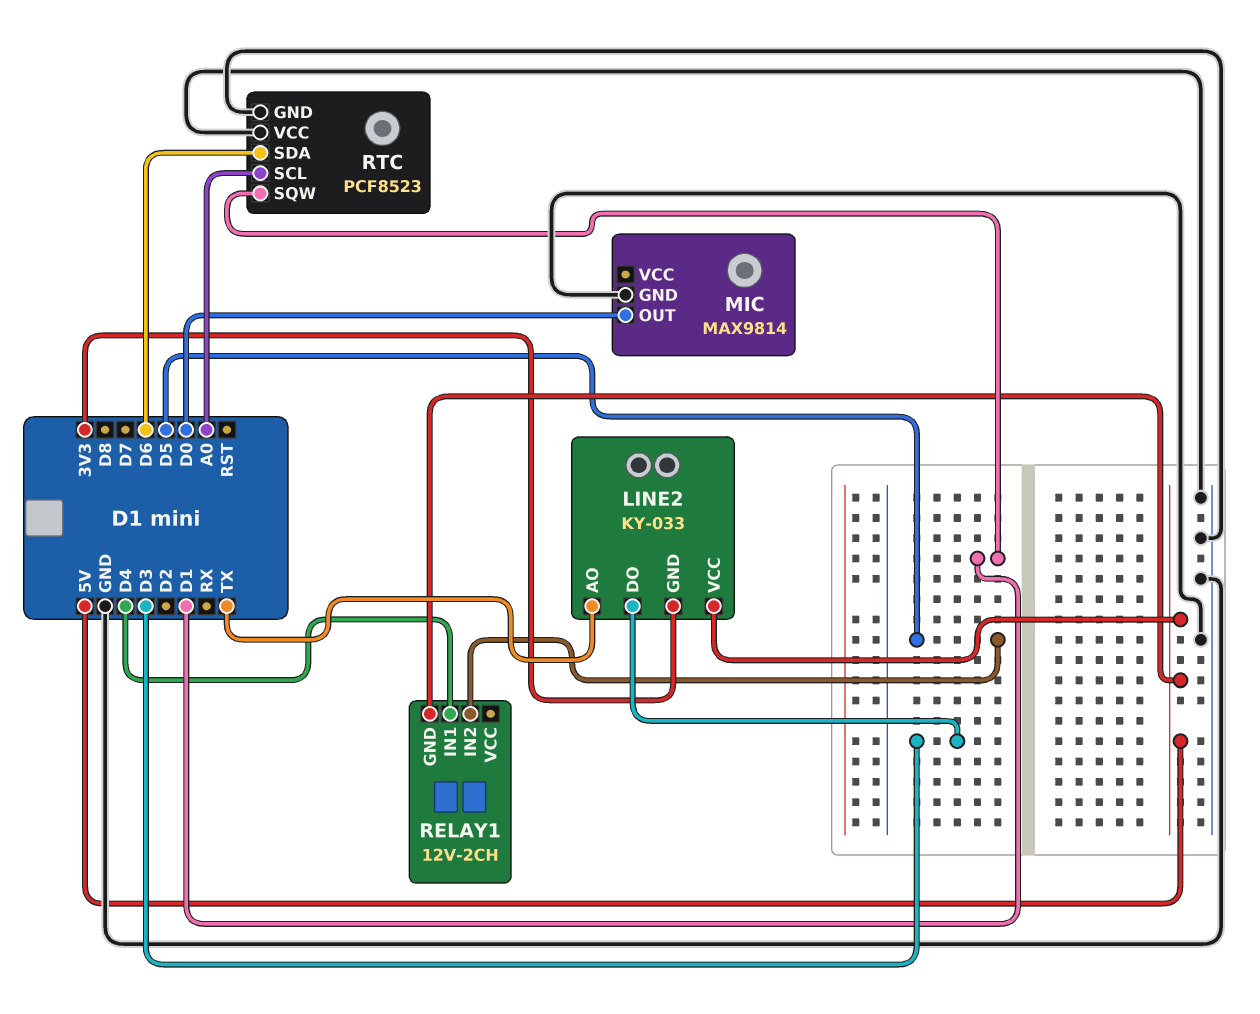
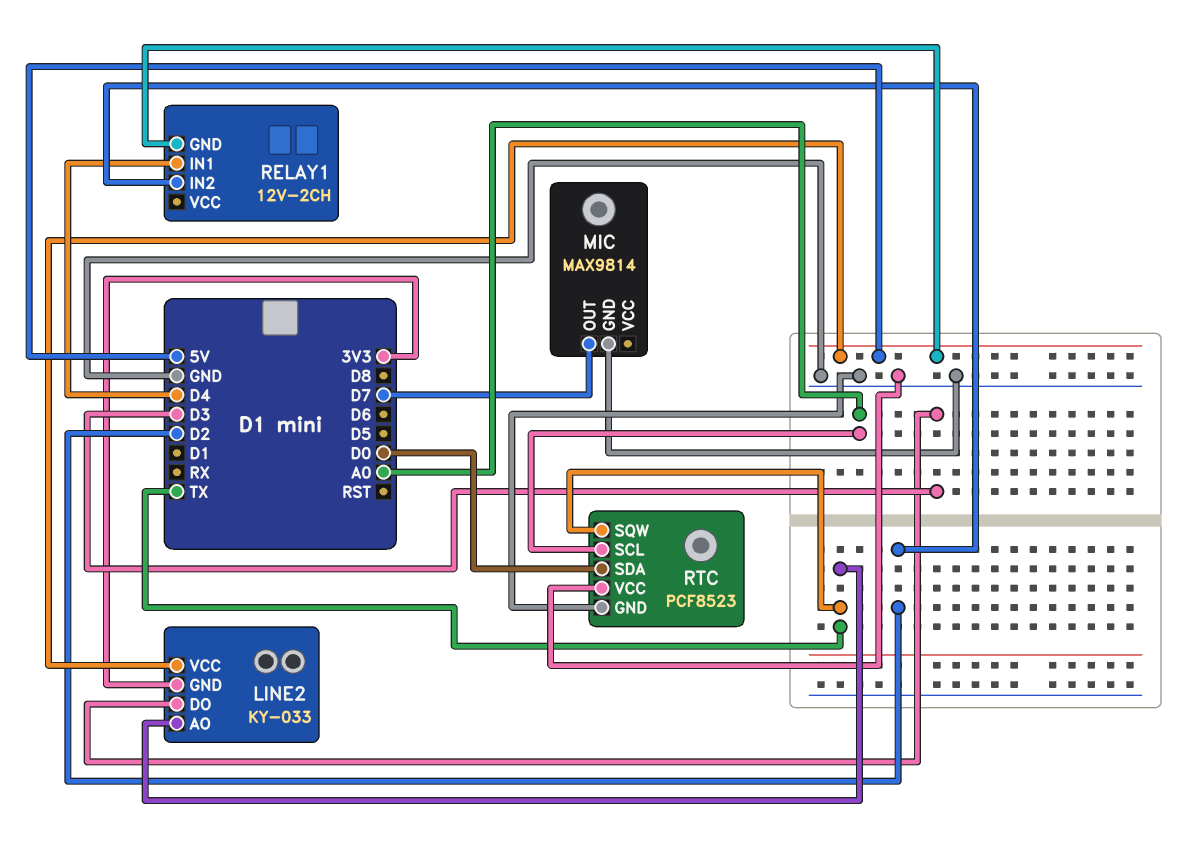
MIC pin OUT: D0 -> D7
RELAY1 pin IN2: D5 -> D2
RTC pin SDA: D6 -> D0
RTC pin SQW: D1 -> TX

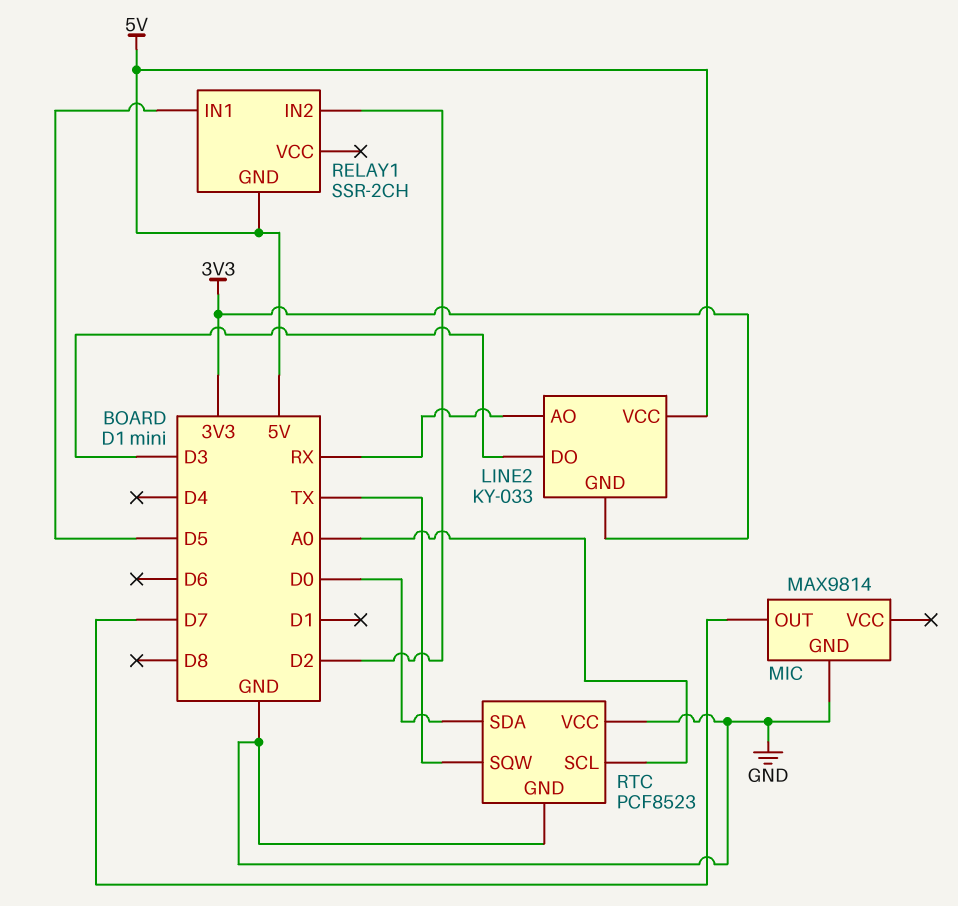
LINE2 pin AO: TX -> RX
RELAY1: 12V-2CH -> SSR-2CH
RELAY1 pin IN1: D4 -> D5

